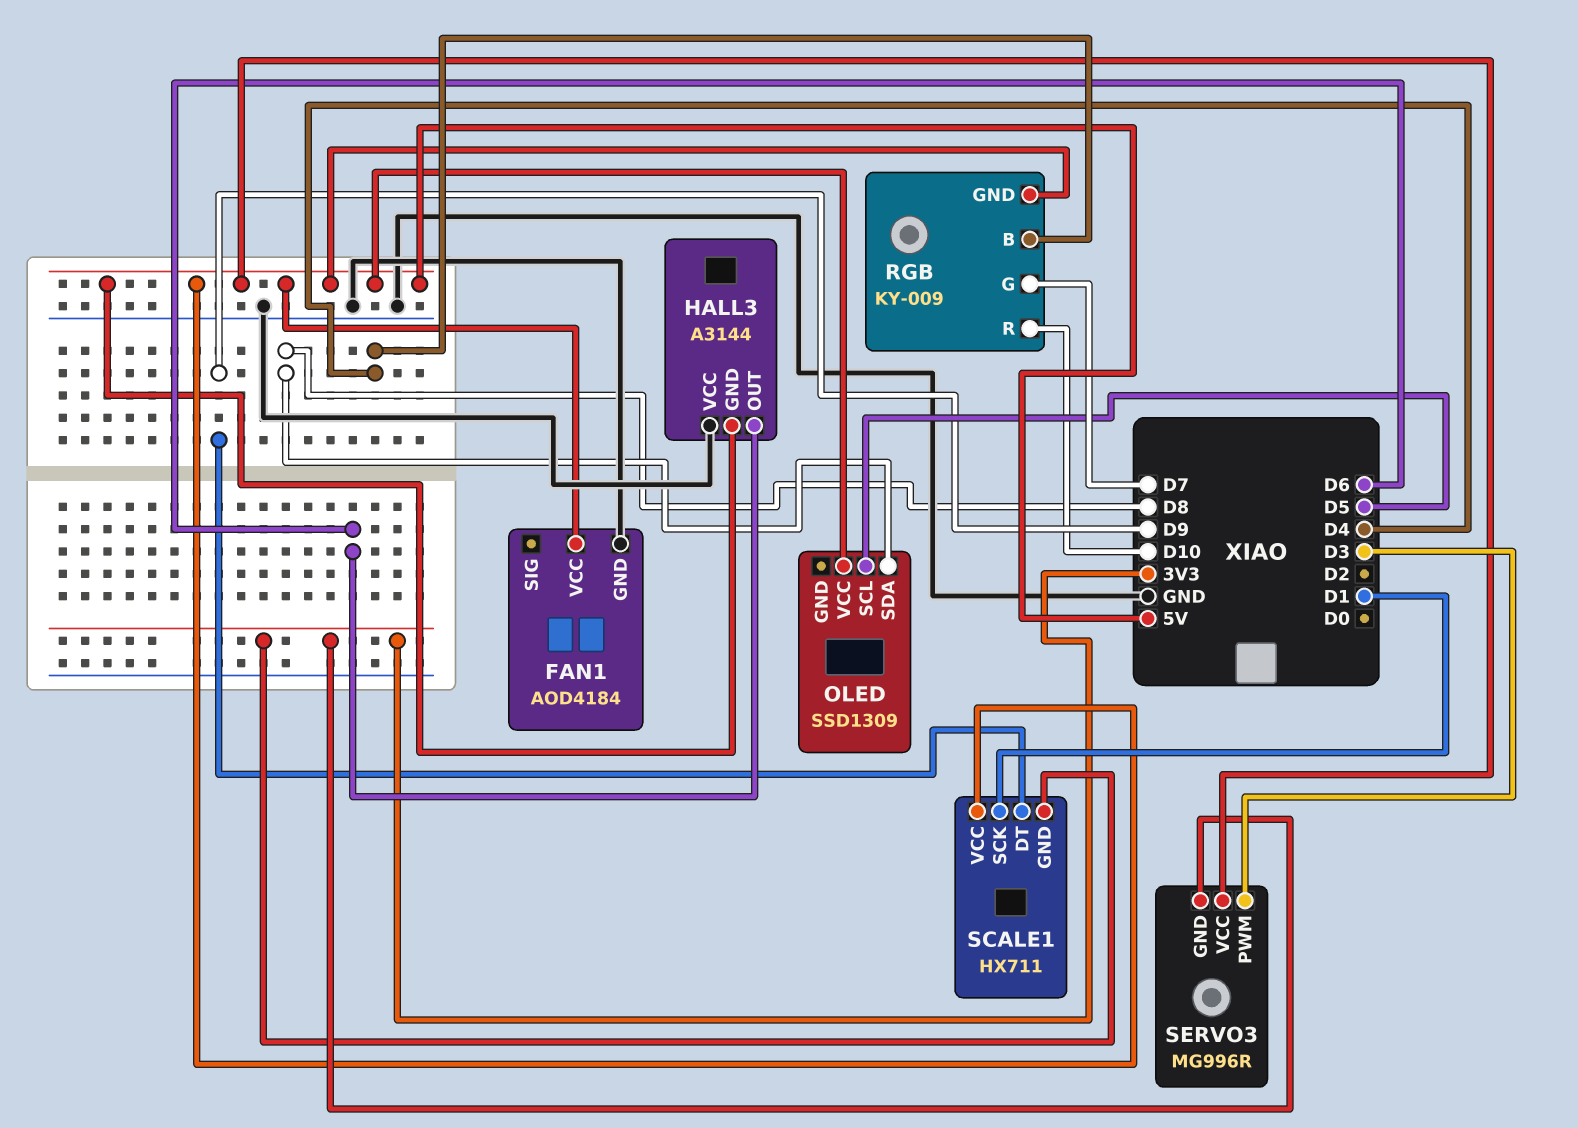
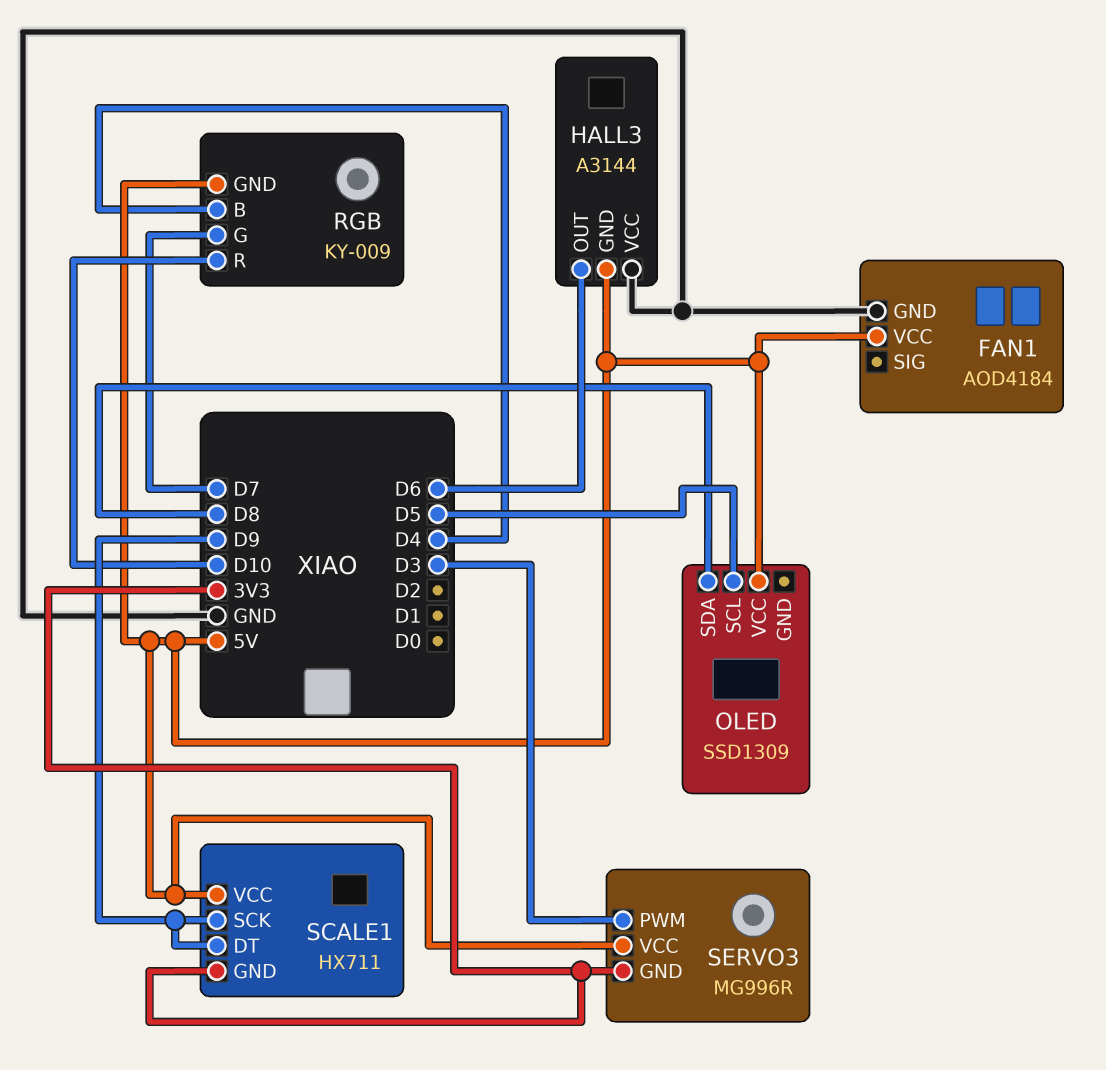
SCALE1 pin SCK: D1 -> D9

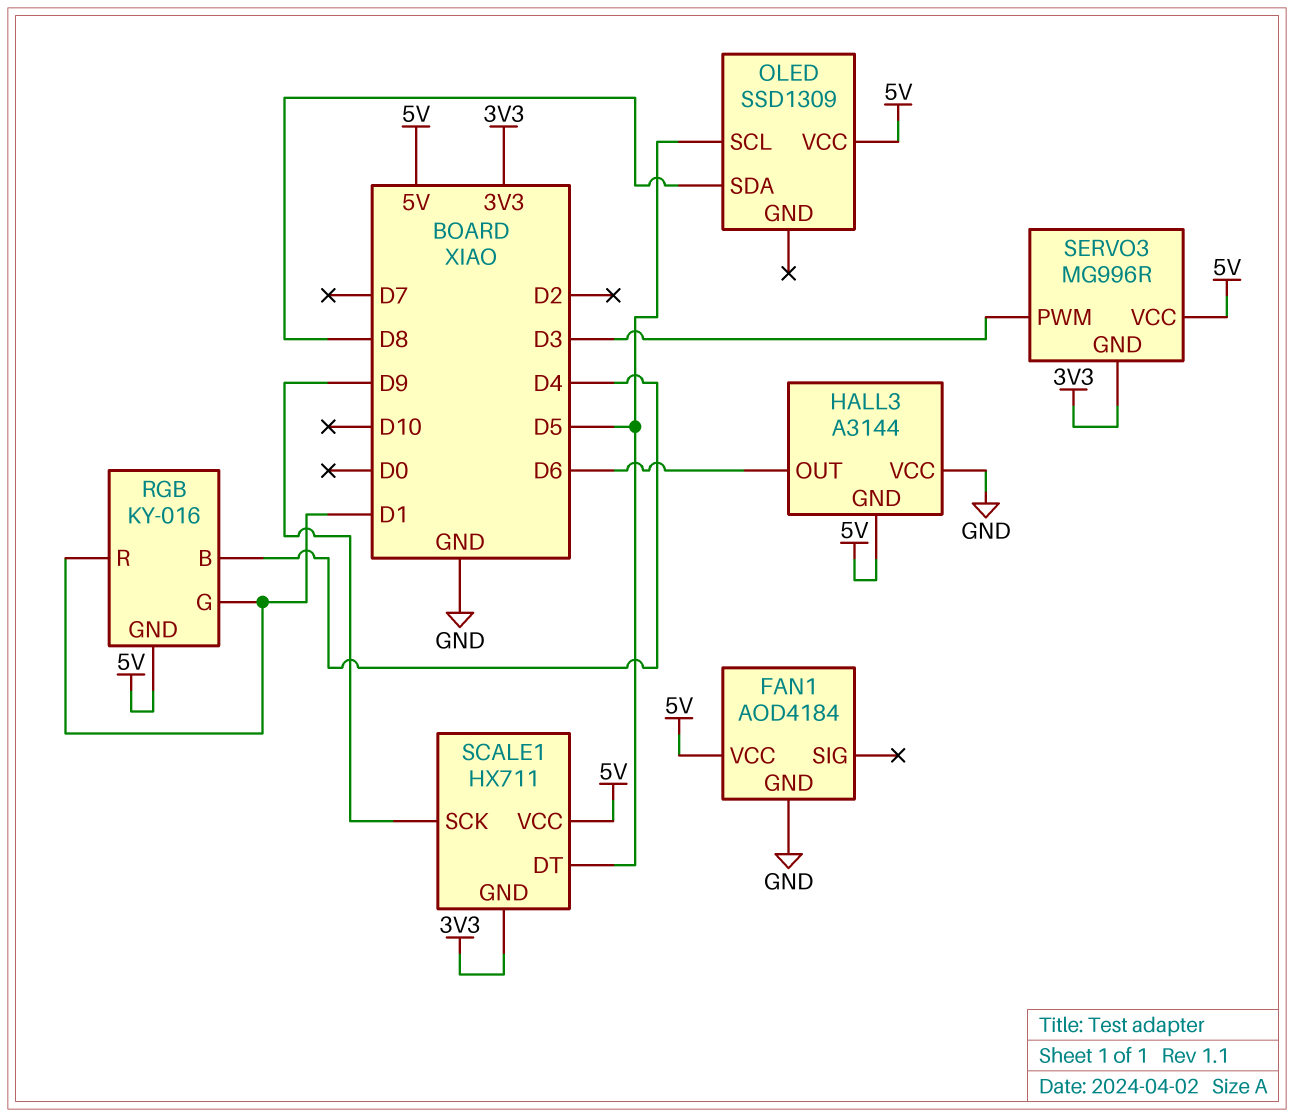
RGB: KY-009 -> KY-016
RGB pin G: D7 -> D1
RGB pin R: D10 -> D1
SCALE1 pin DT: D9 -> D5

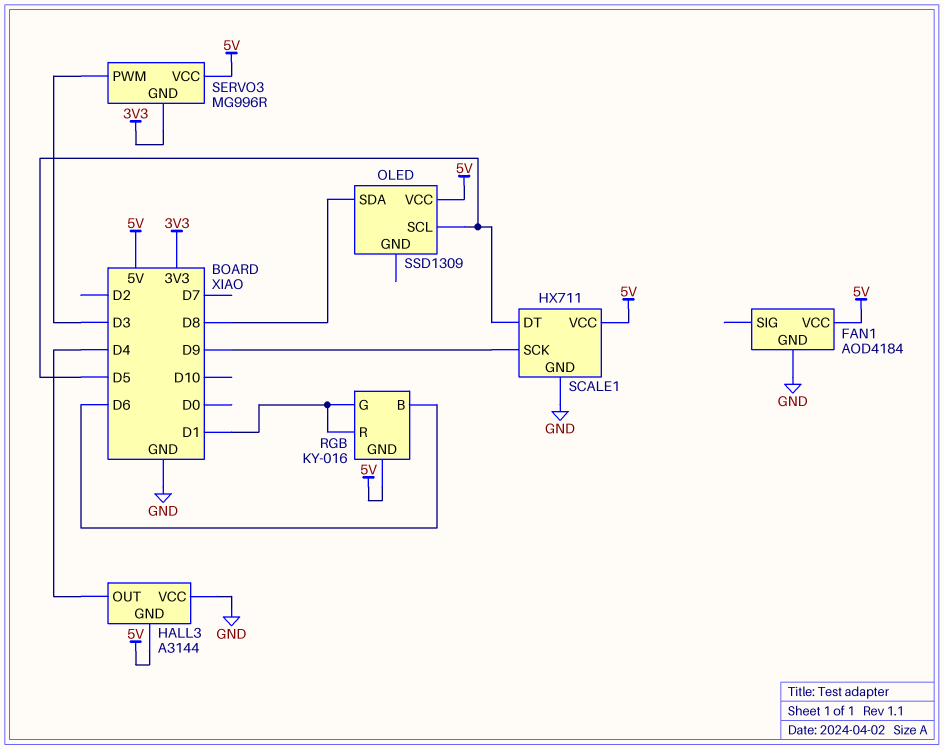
HALL3 pin OUT: D6 -> D4
RGB pin B: D4 -> D6
SCALE1 pin GND: 3V3 -> GND

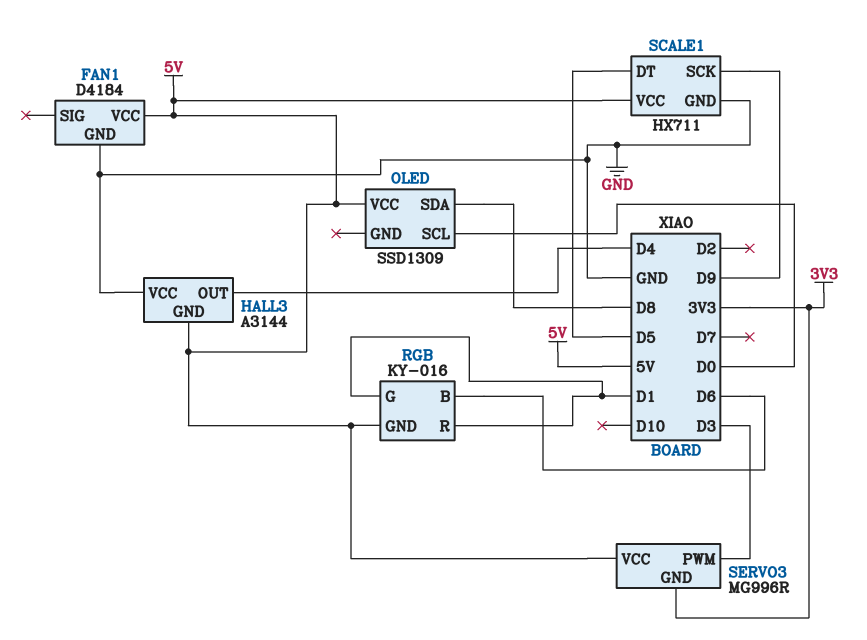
FAN1: AOD4184 -> D4184
OLED pin SCL: D5 -> D0

